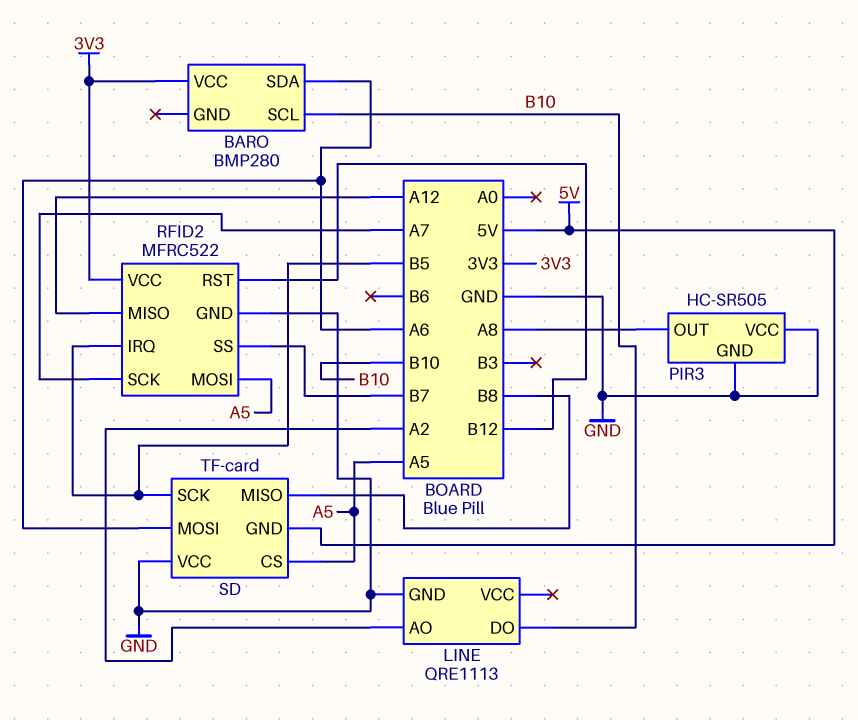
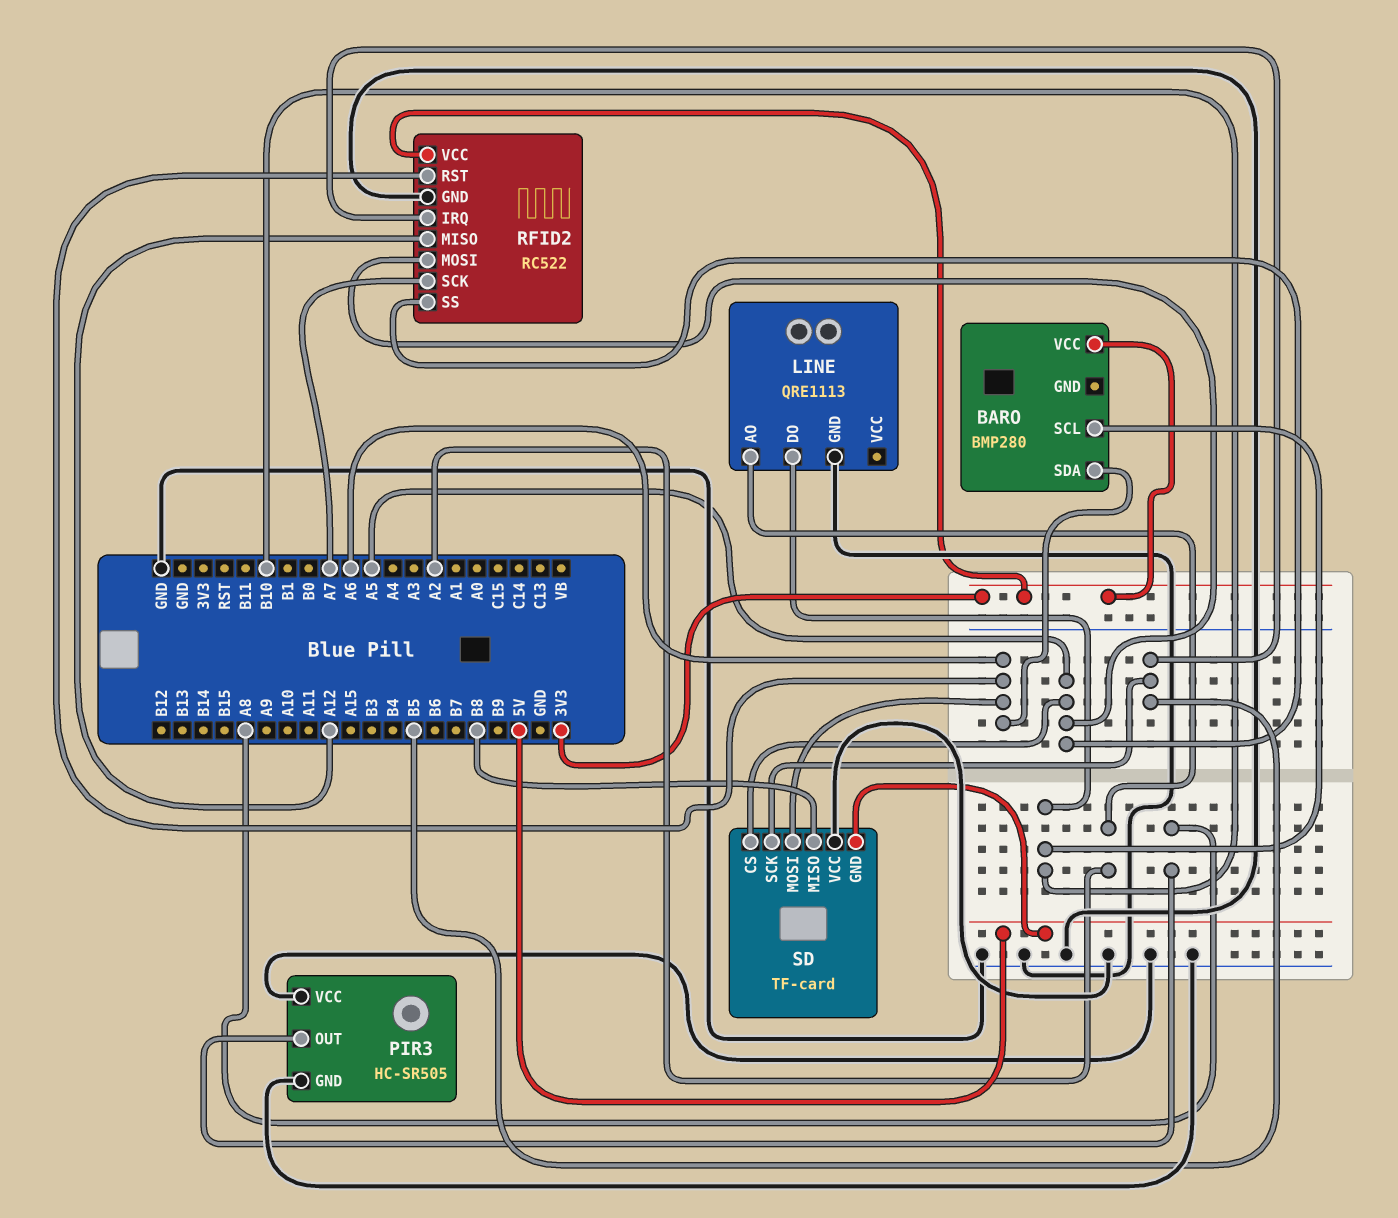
RFID2: MFRC522 -> RC522
RFID2 pin RST: B12 -> A6
RFID2 pin SS: B7 -> A5

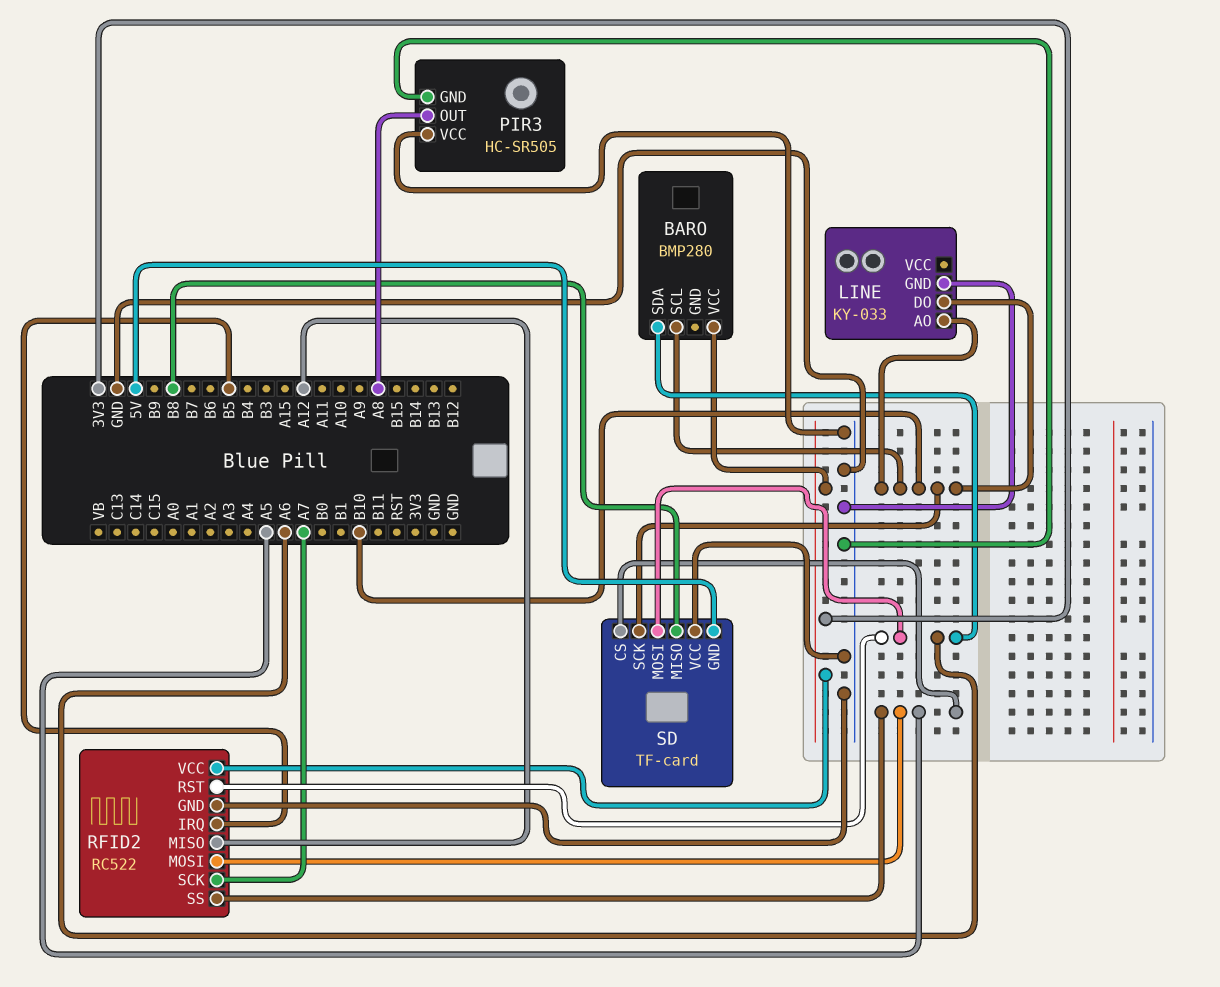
LINE: QRE1113 -> KY-033
LINE pin AO: A2 -> B10
SD pin SCK: B5 -> B10

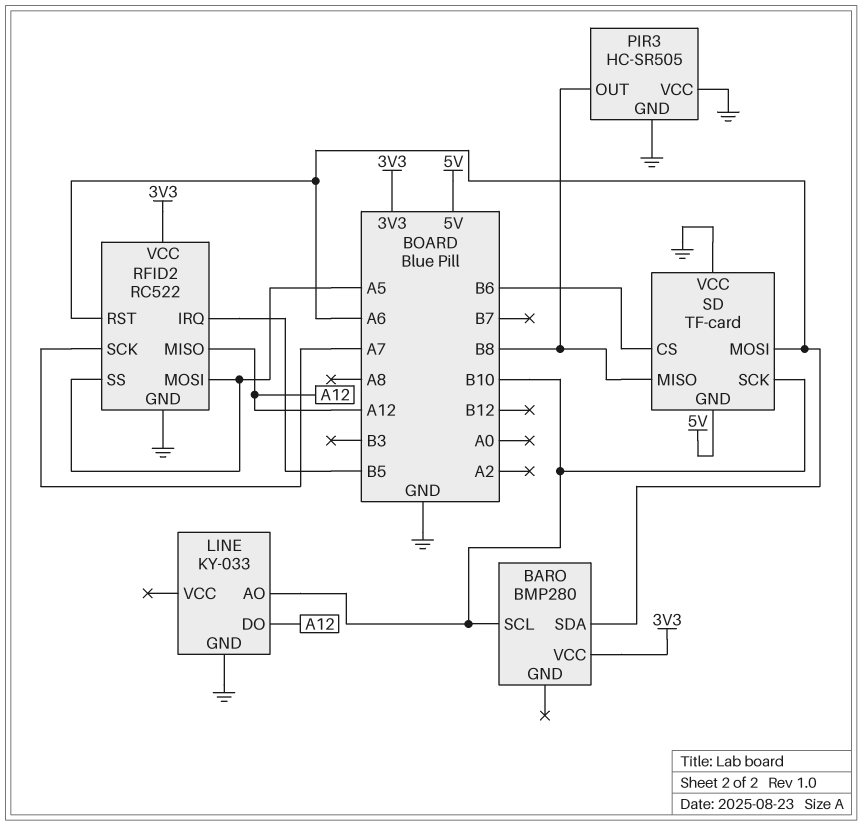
LINE pin DO: B10 -> A12
PIR3 pin OUT: A8 -> B8
SD pin CS: A5 -> B6

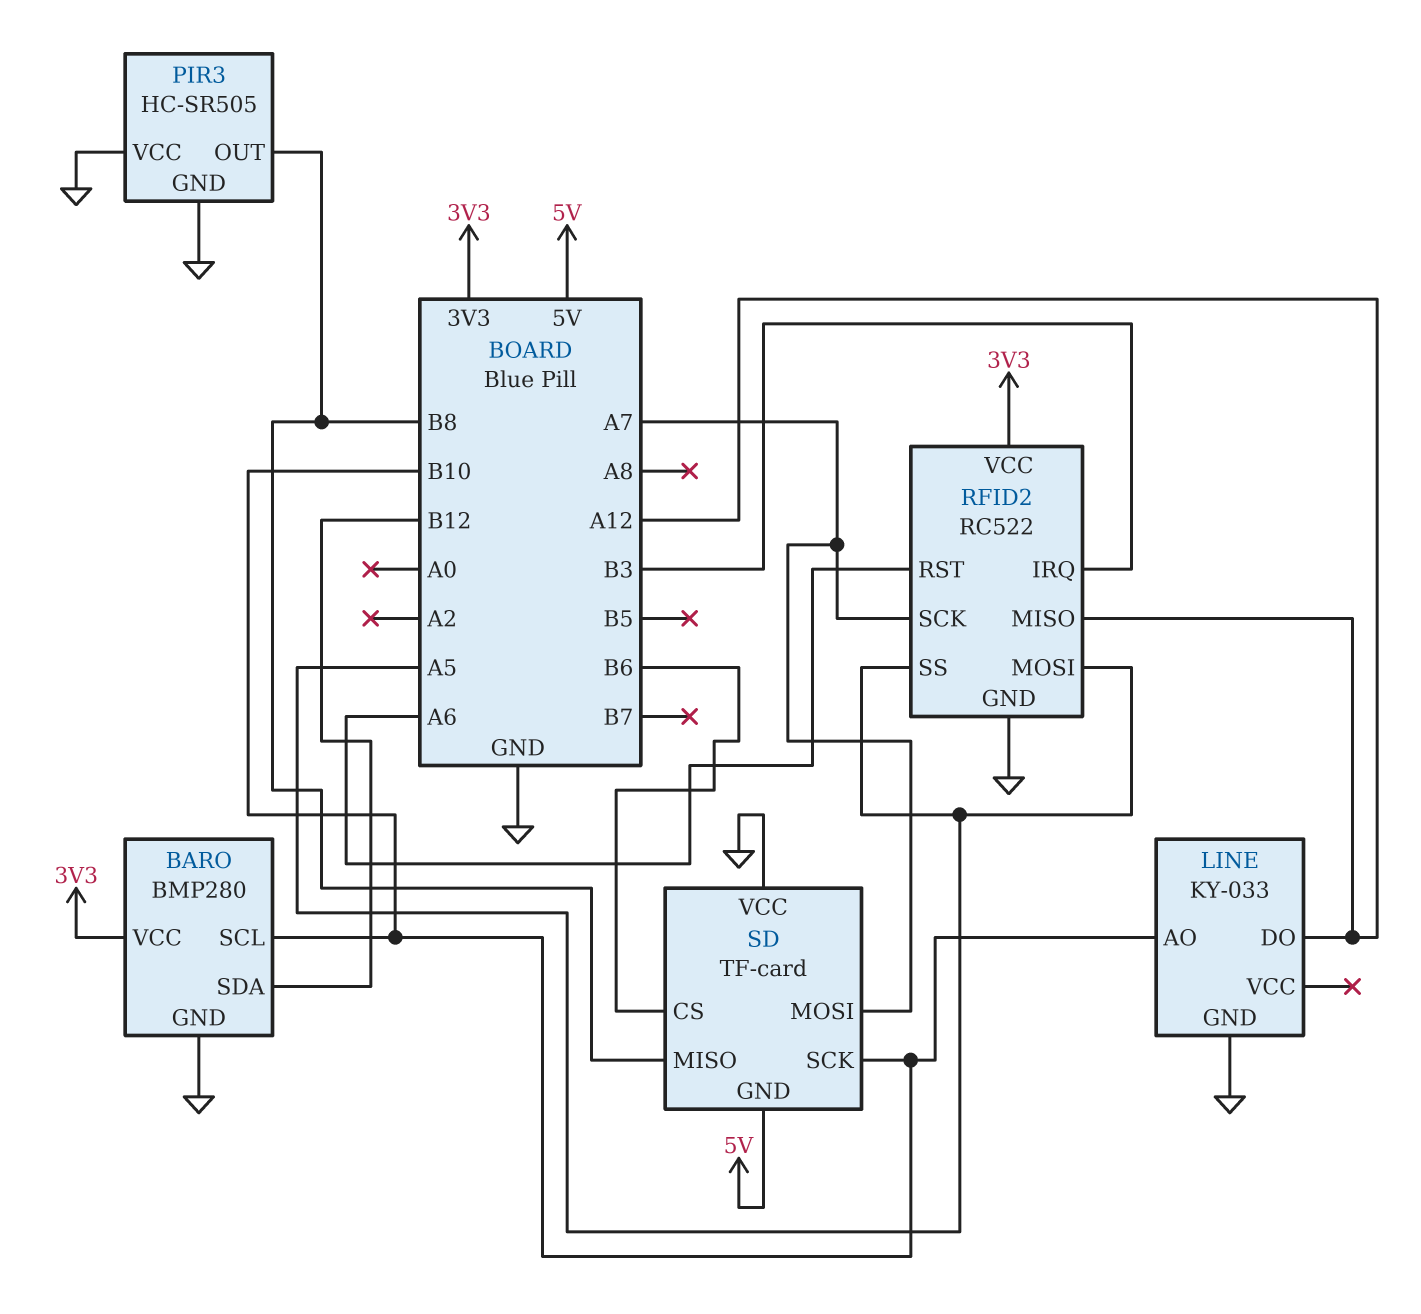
BARO pin GND: none -> GND
BARO pin SDA: A6 -> B12
RFID2 pin IRQ: B5 -> B3
SD pin MOSI: A6 -> A7

